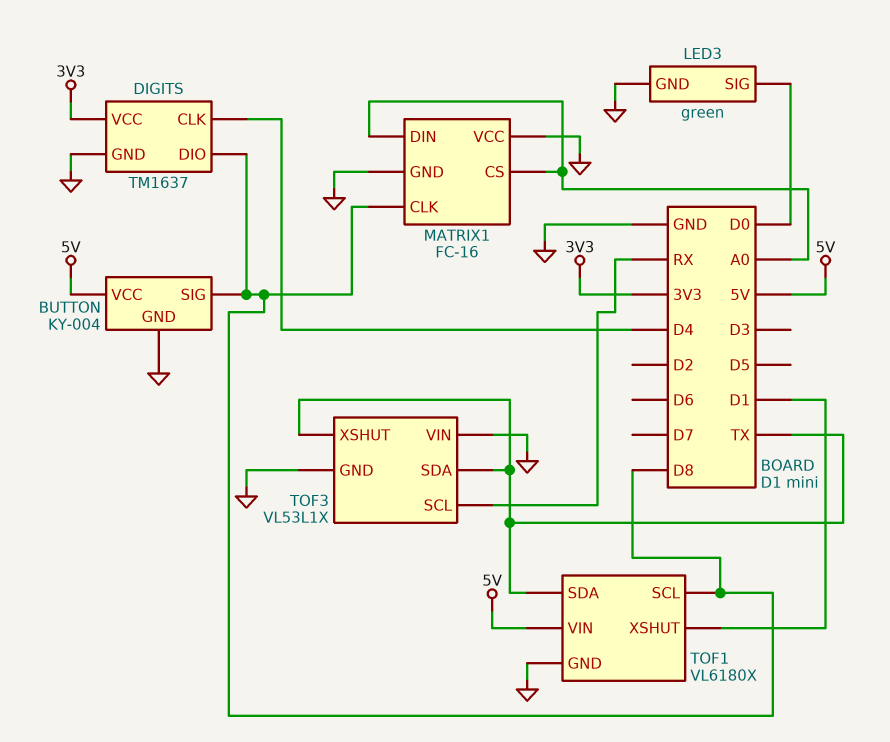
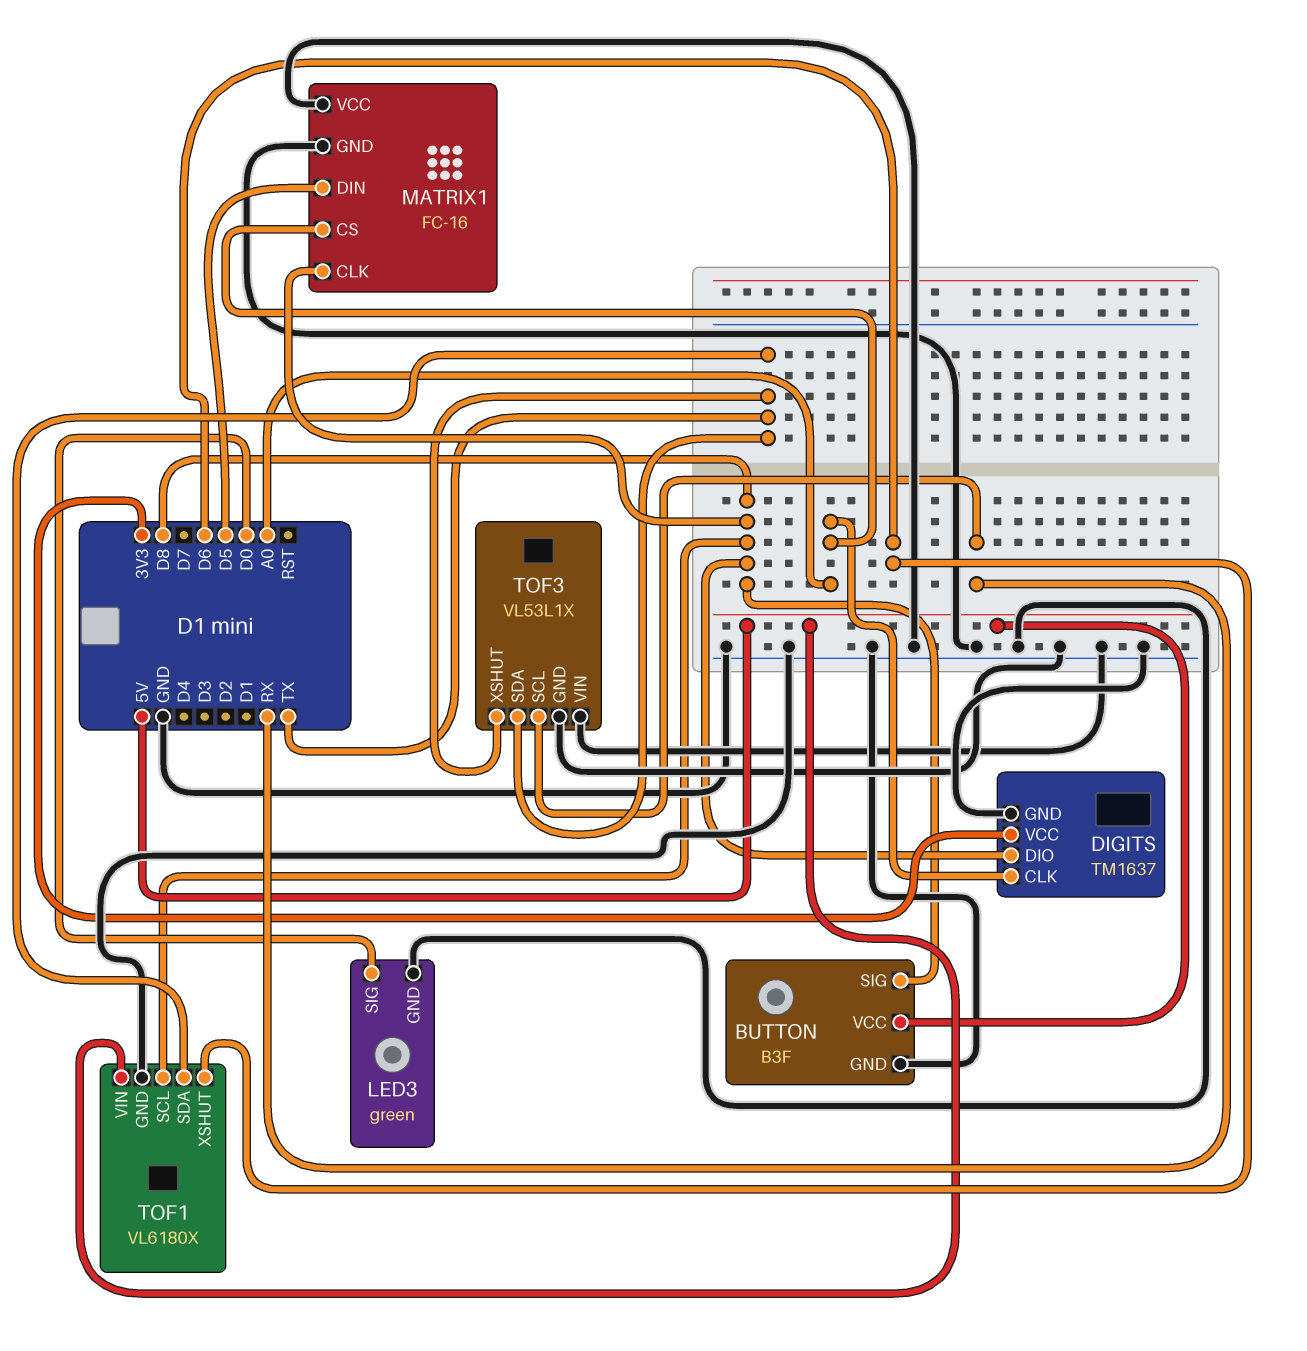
BUTTON: KY-004 -> B3F
DIGITS pin CLK: D4 -> A0
MATRIX1 pin DIN: A0 -> D5
TOF1 pin XSHUT: D1 -> D6

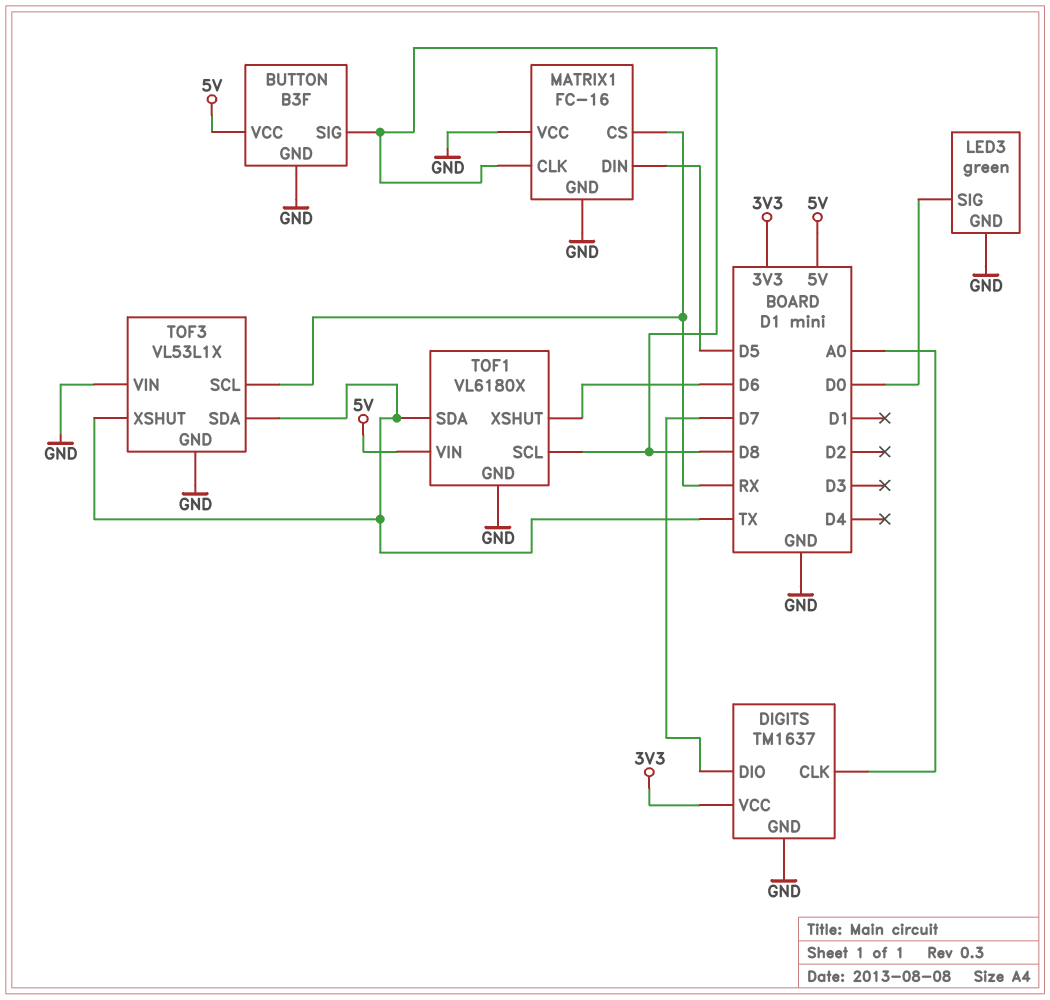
DIGITS pin DIO: D8 -> D7
MATRIX1 pin CS: A0 -> RX

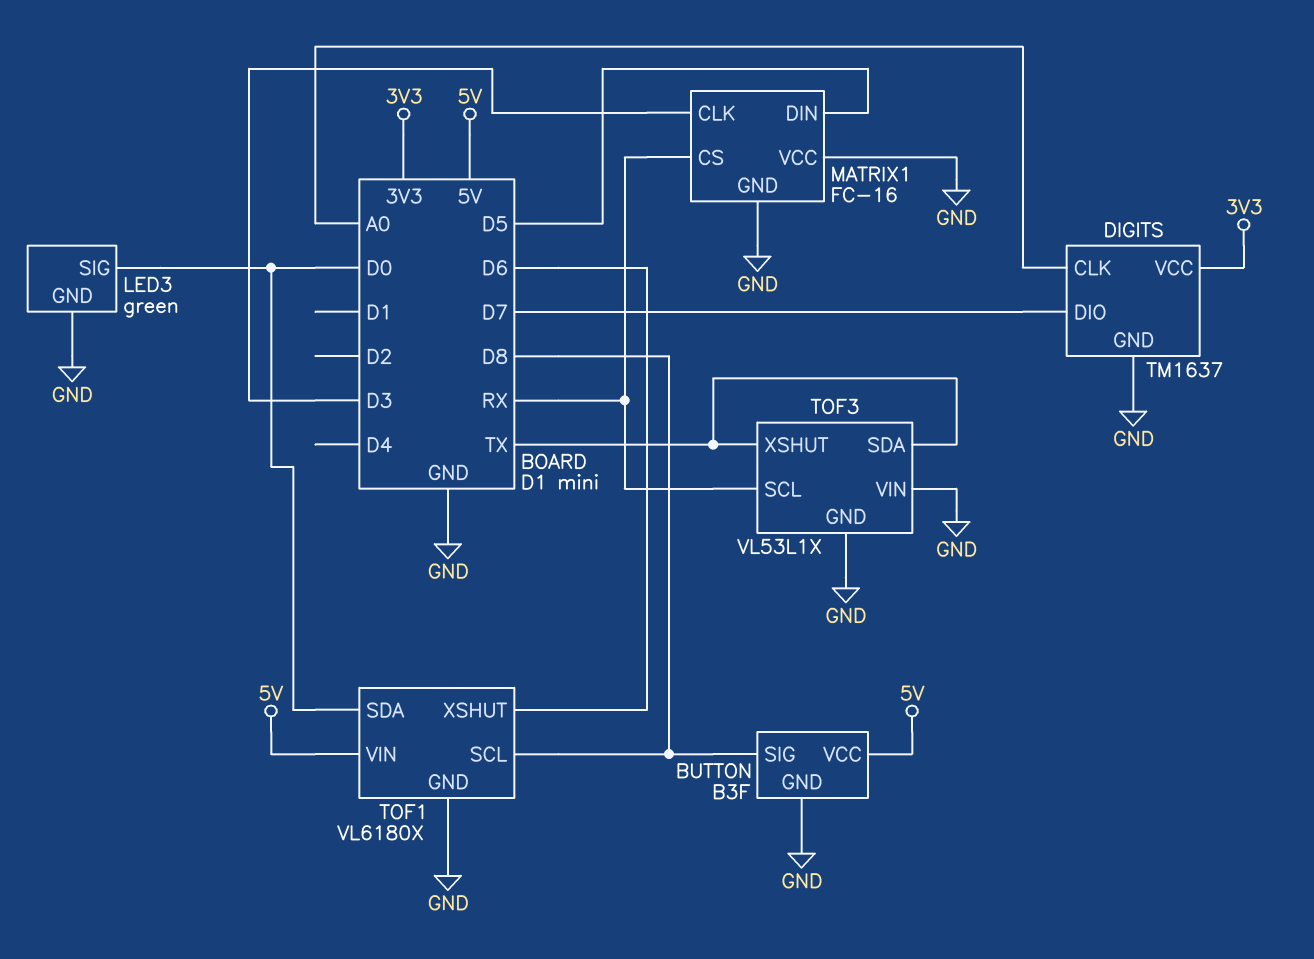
MATRIX1 pin CLK: D8 -> D3
TOF1 pin SDA: TX -> D0

